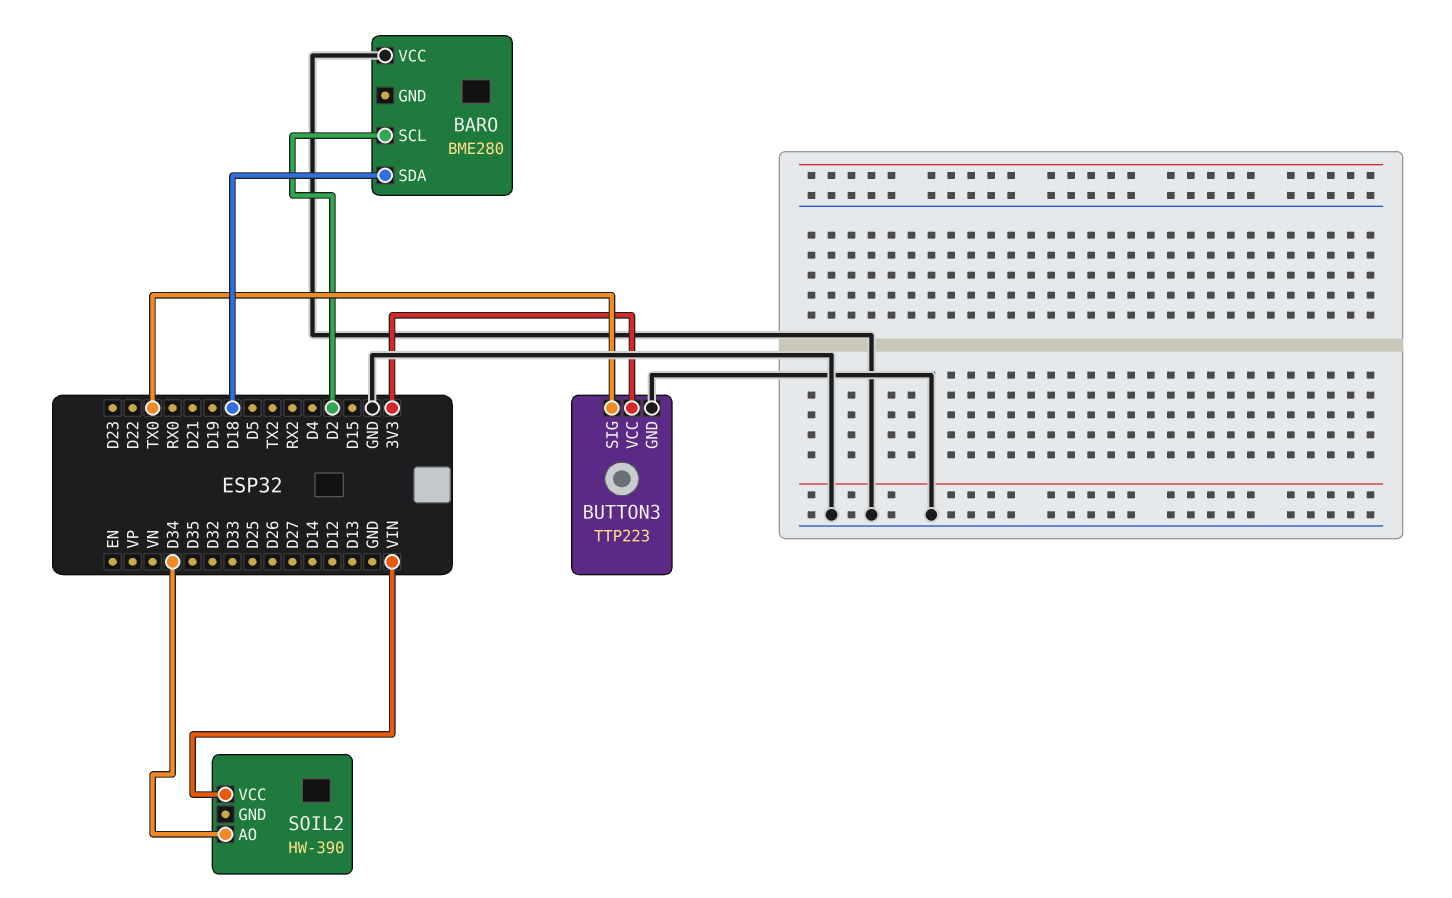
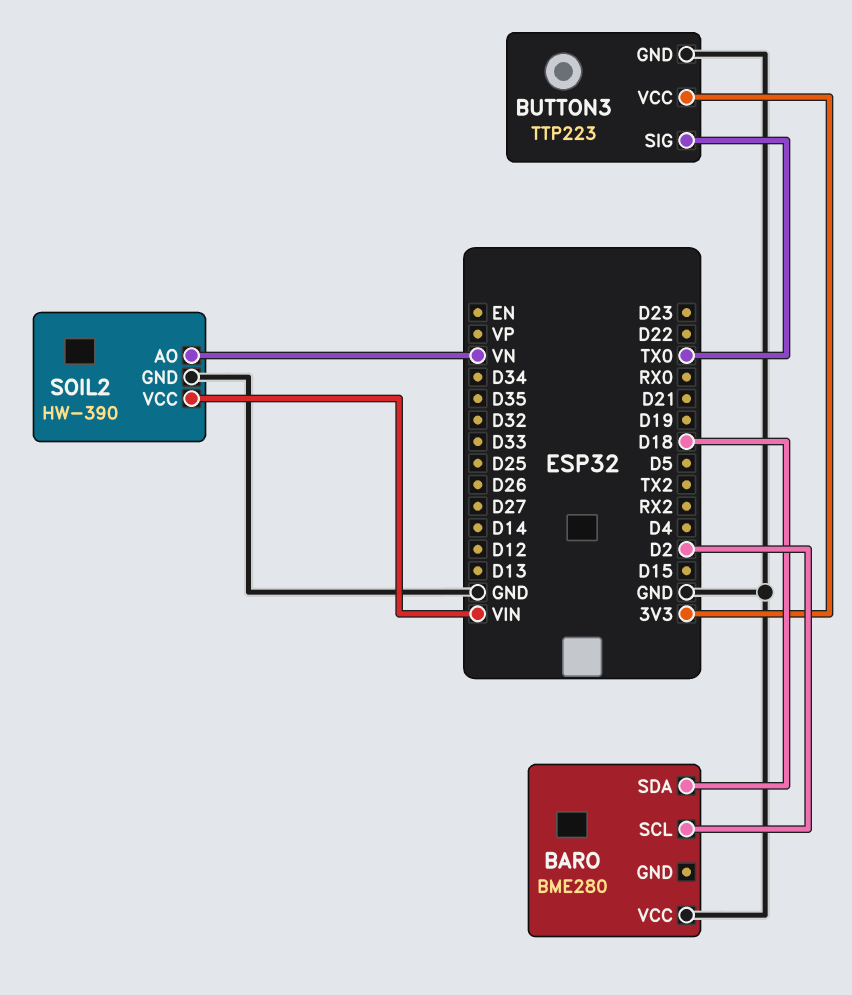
SOIL2 pin AO: D34 -> VN
SOIL2 pin GND: none -> GND

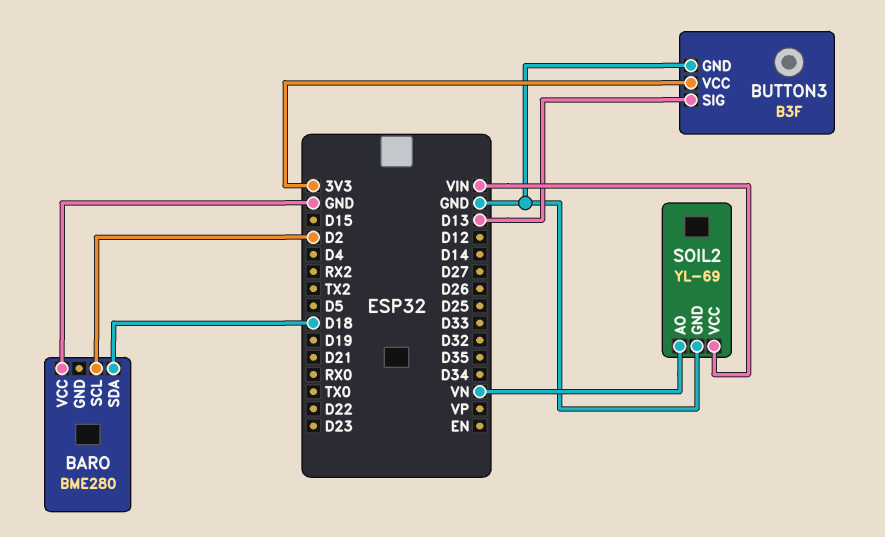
BUTTON3: TTP223 -> B3F
BUTTON3 pin SIG: TX0 -> D13
SOIL2: HW-390 -> YL-69

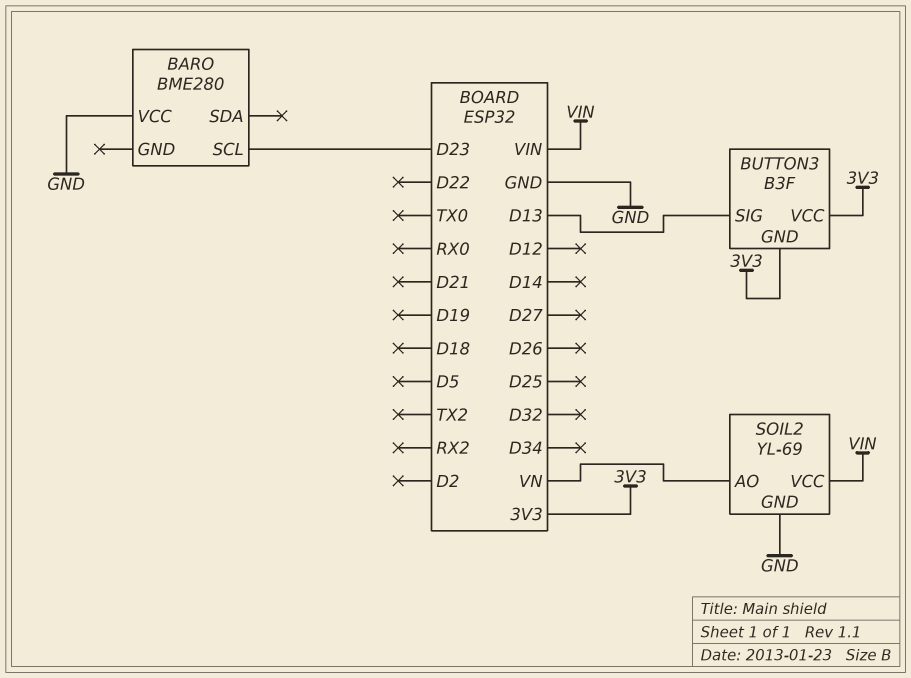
BARO pin SCL: D2 -> D23
BARO pin SDA: D18 -> none
BUTTON3 pin GND: GND -> 3V3

